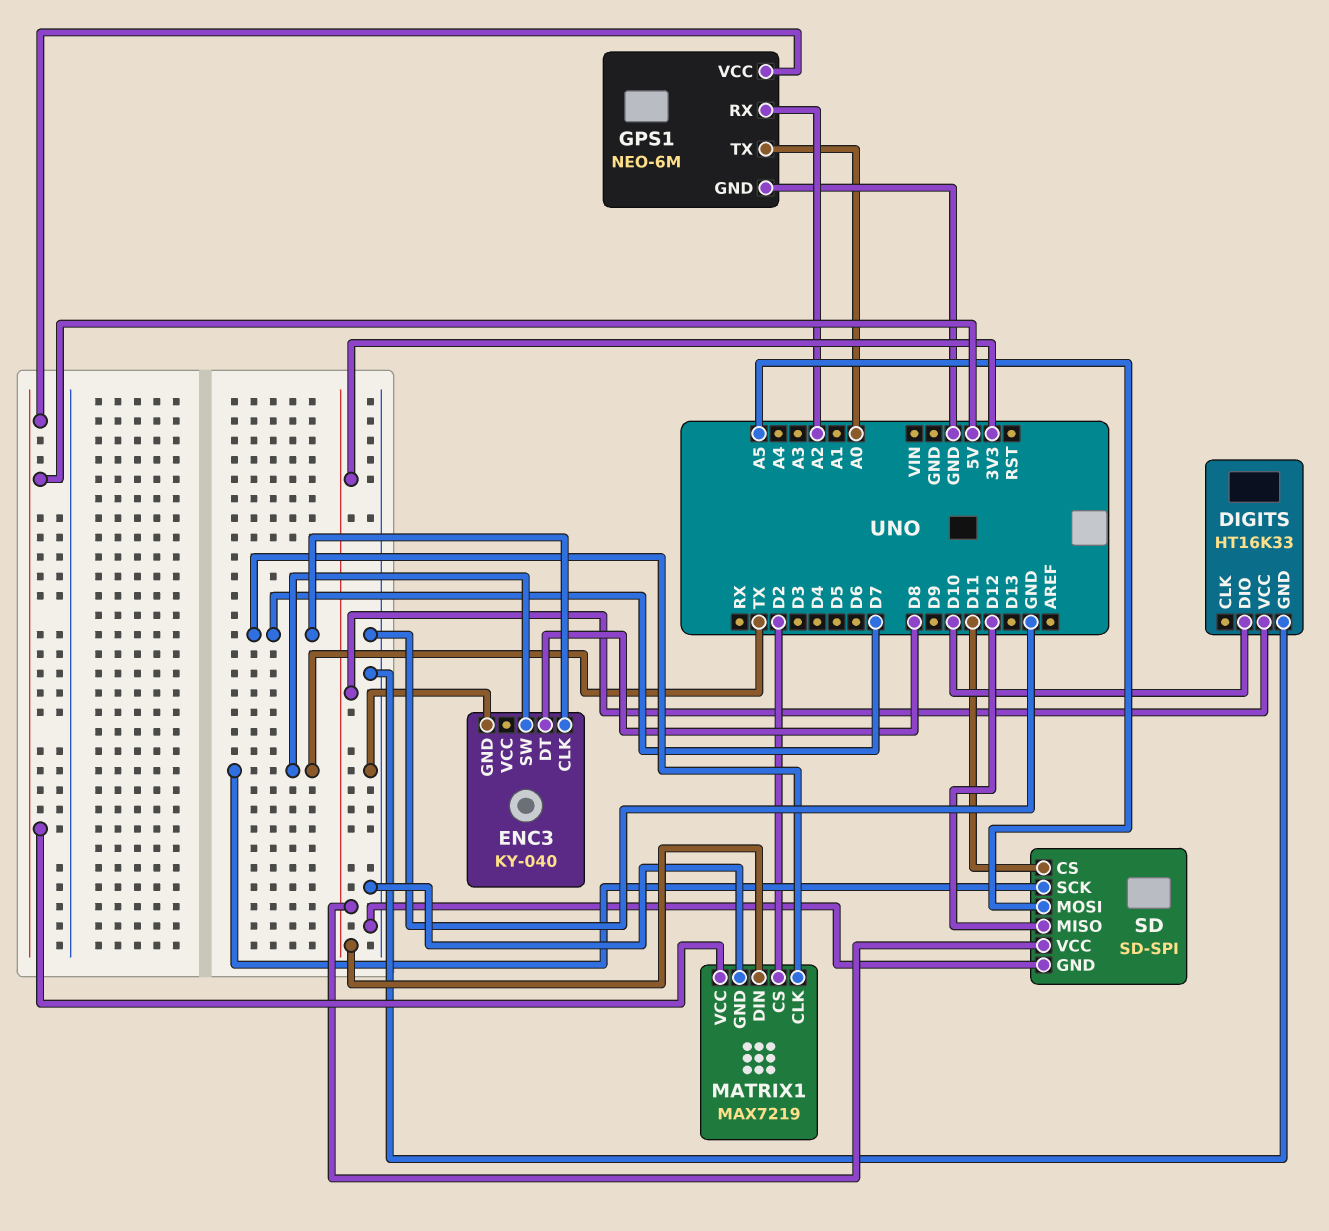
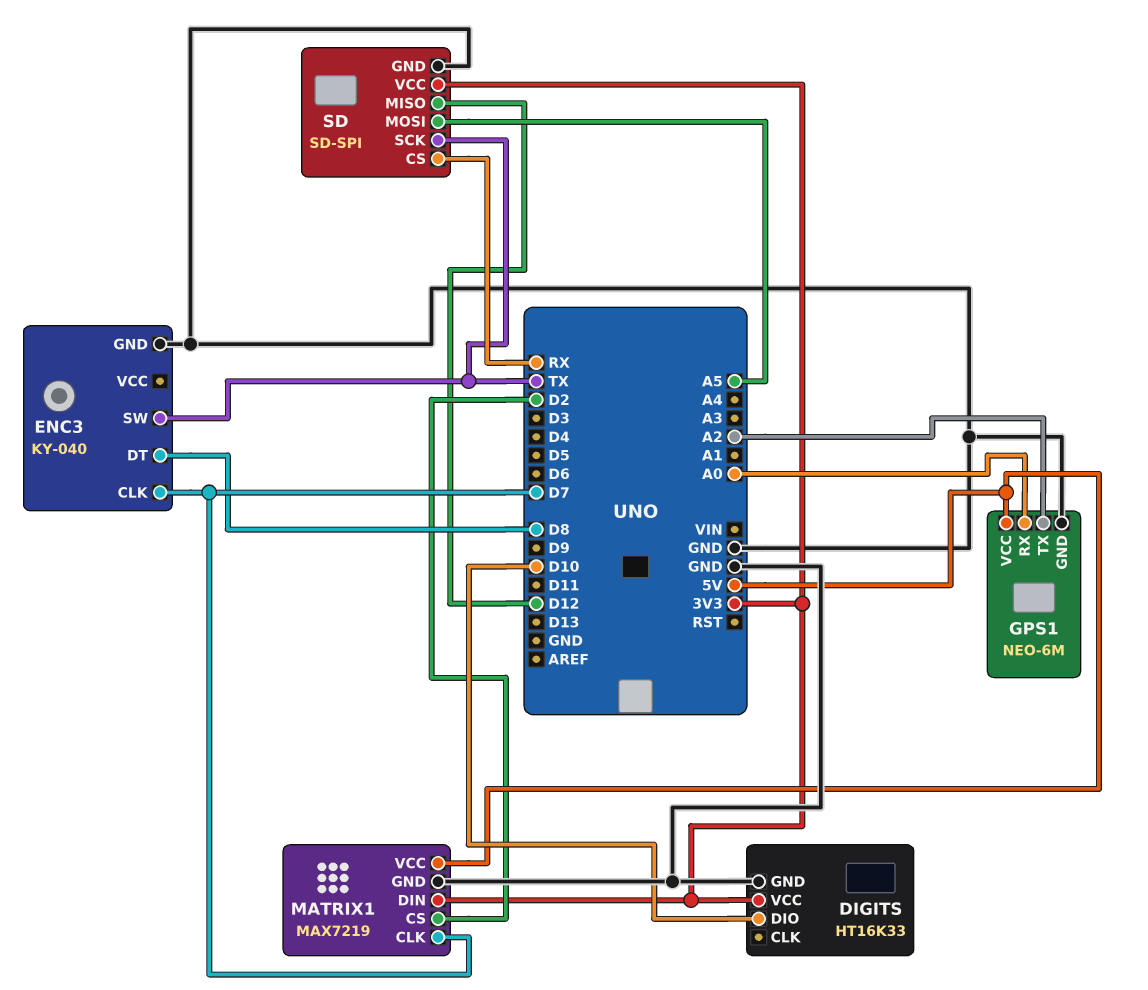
GPS1 pin RX: A2 -> A0
GPS1 pin TX: A0 -> A2
SD pin CS: D11 -> RX

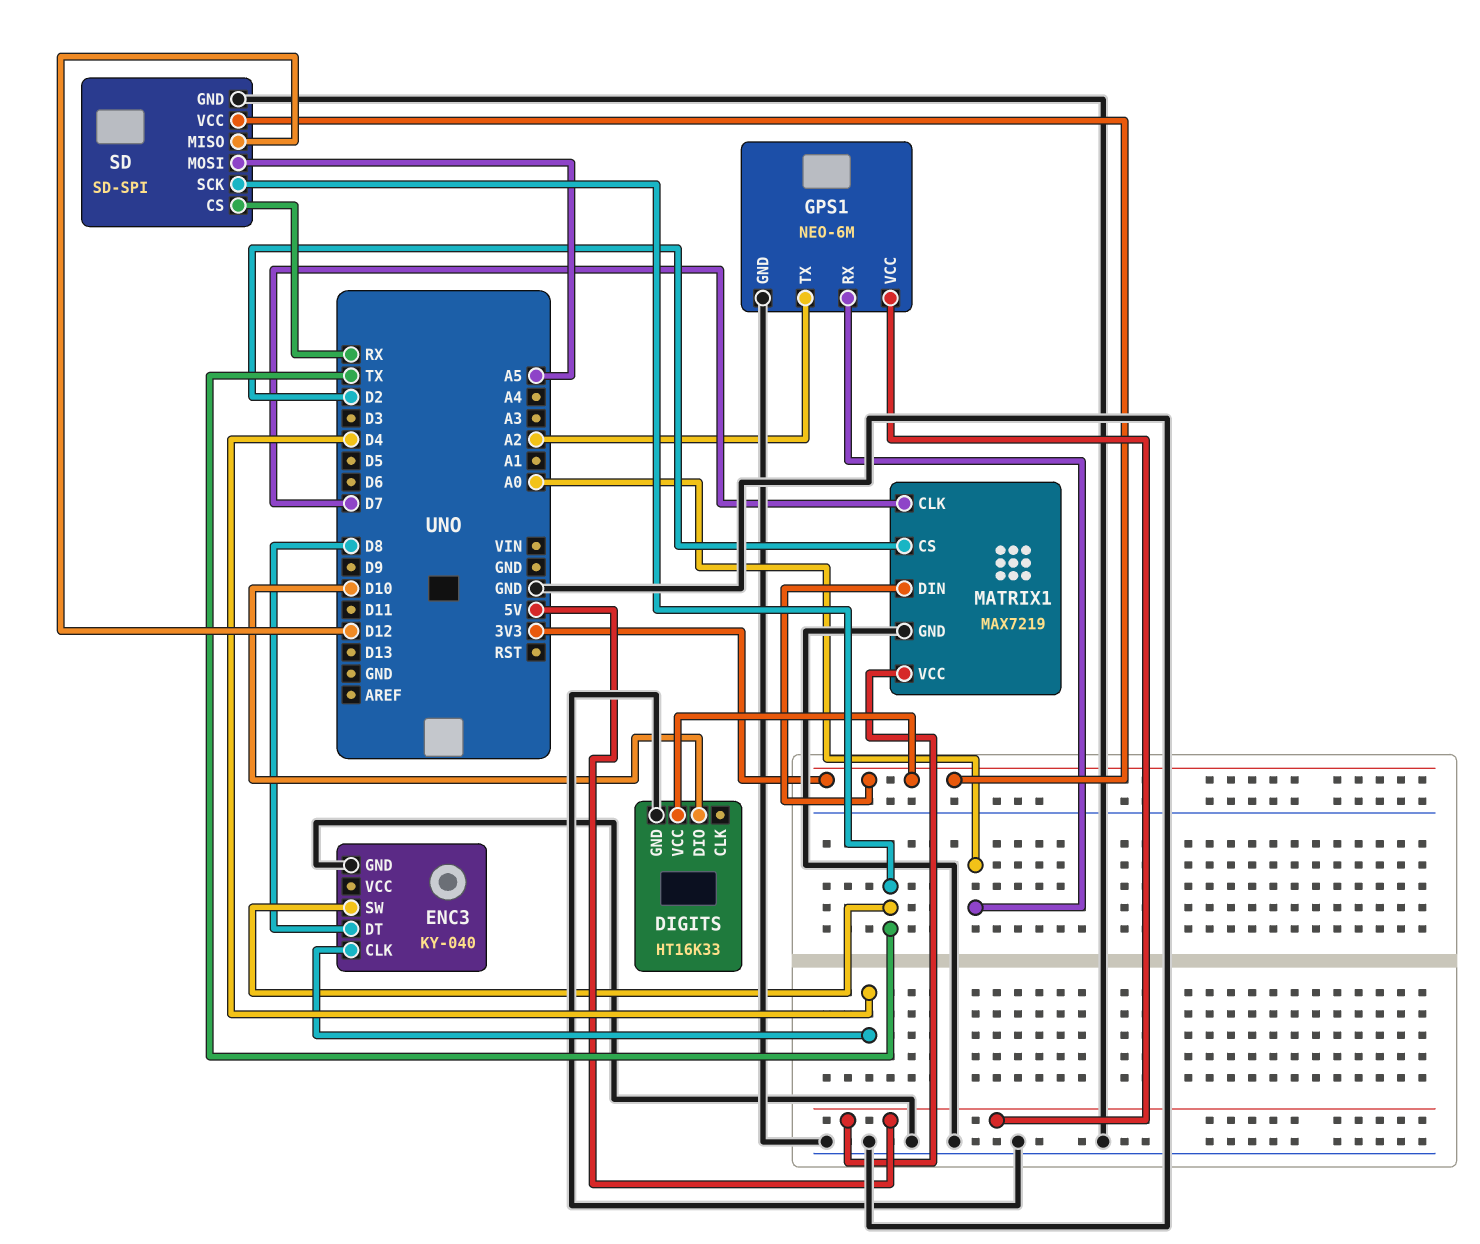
ENC3 pin CLK: D7 -> D4

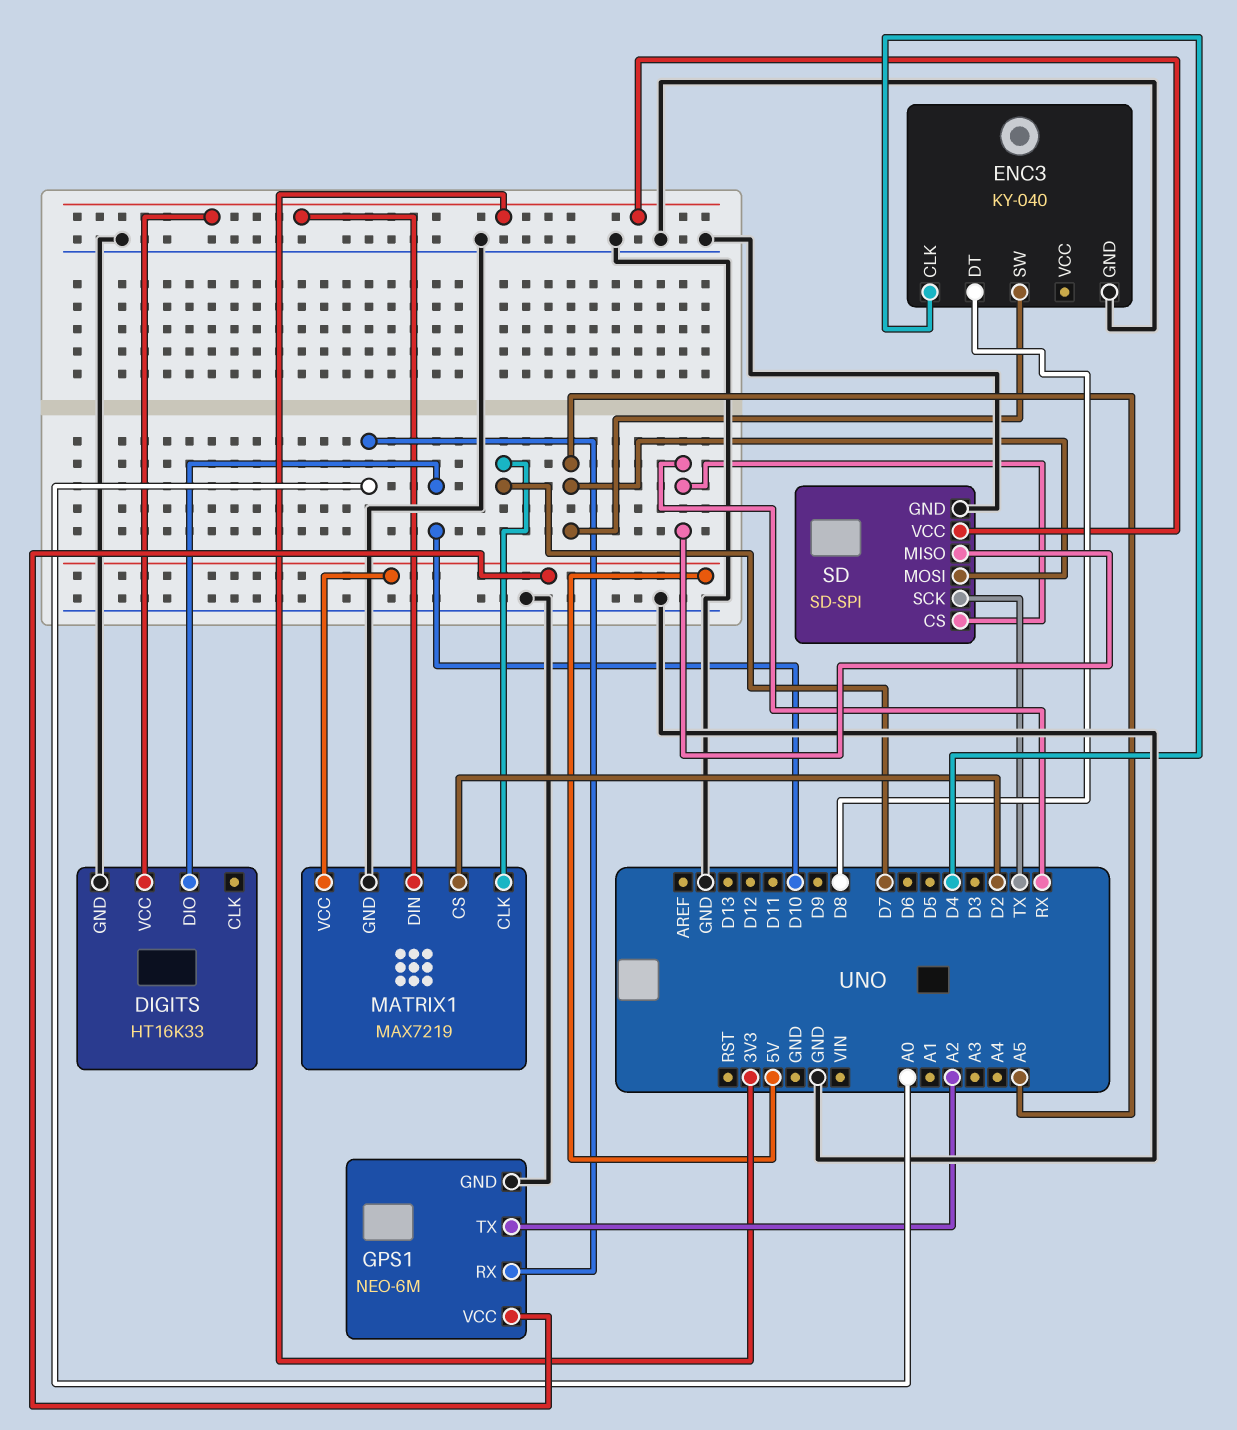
ENC3 pin SW: TX -> A5
SD pin MISO: D12 -> RX

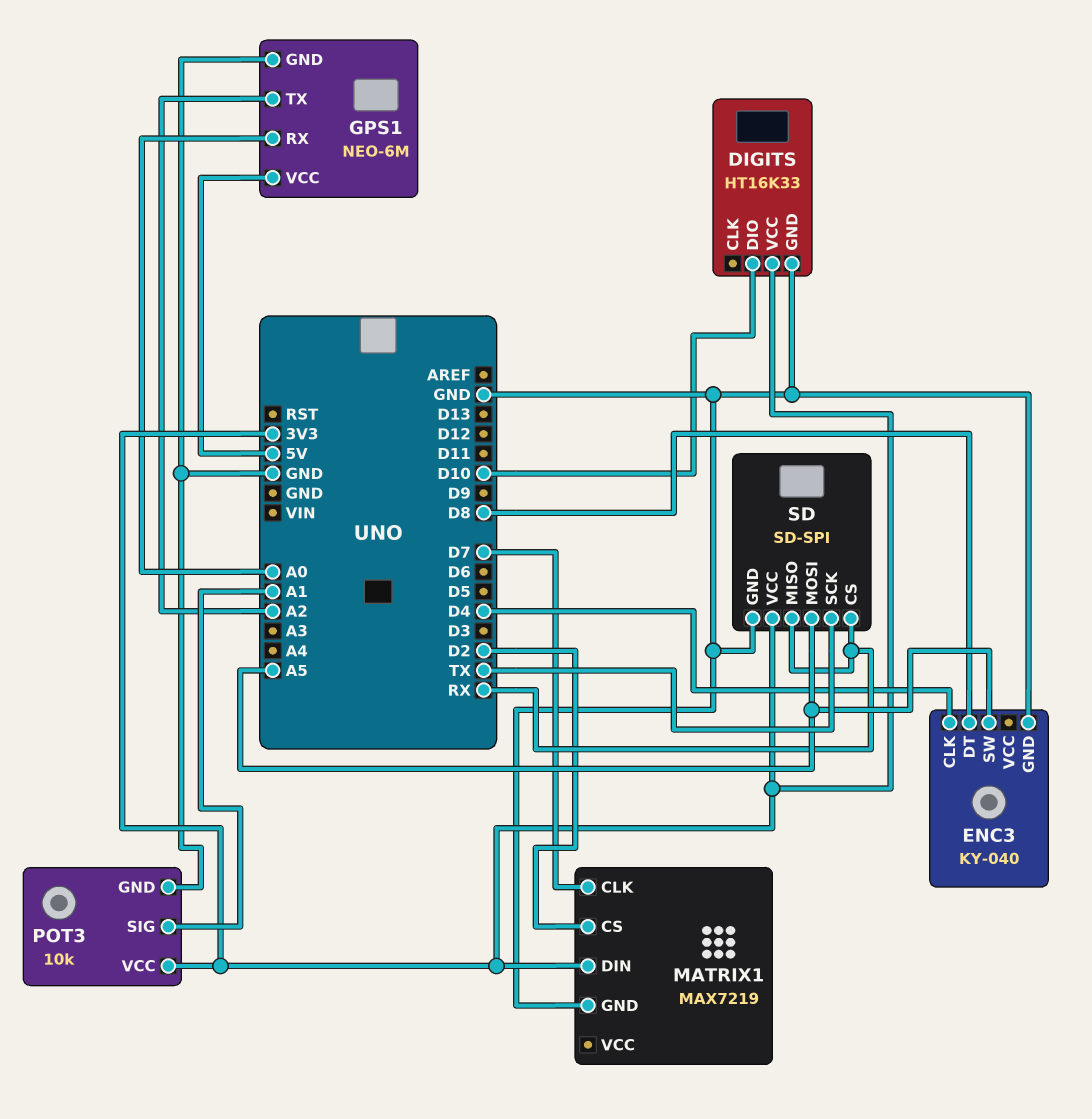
MATRIX1 pin VCC: 5V -> none
POT3: none -> 10k
POT3 pin GND: none -> GND
POT3 pin SIG: none -> A1
POT3 pin VCC: none -> 3V3

